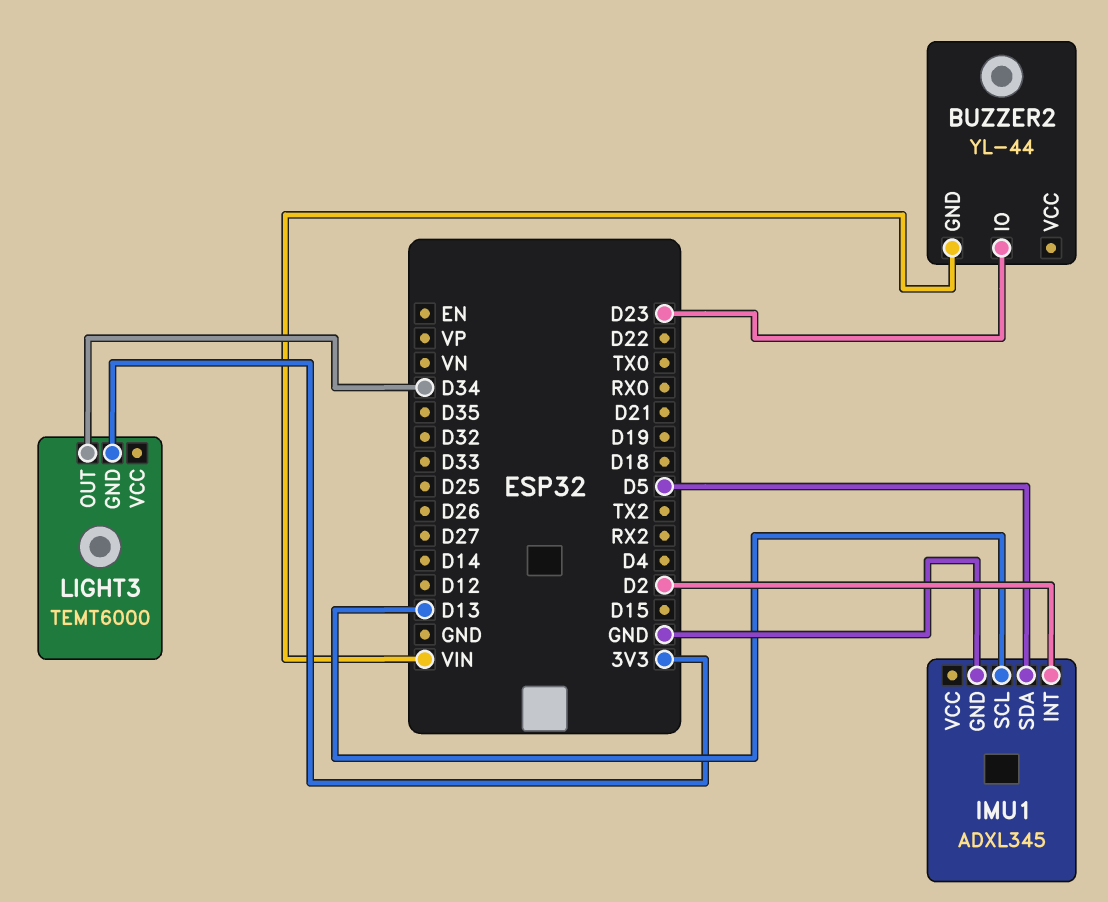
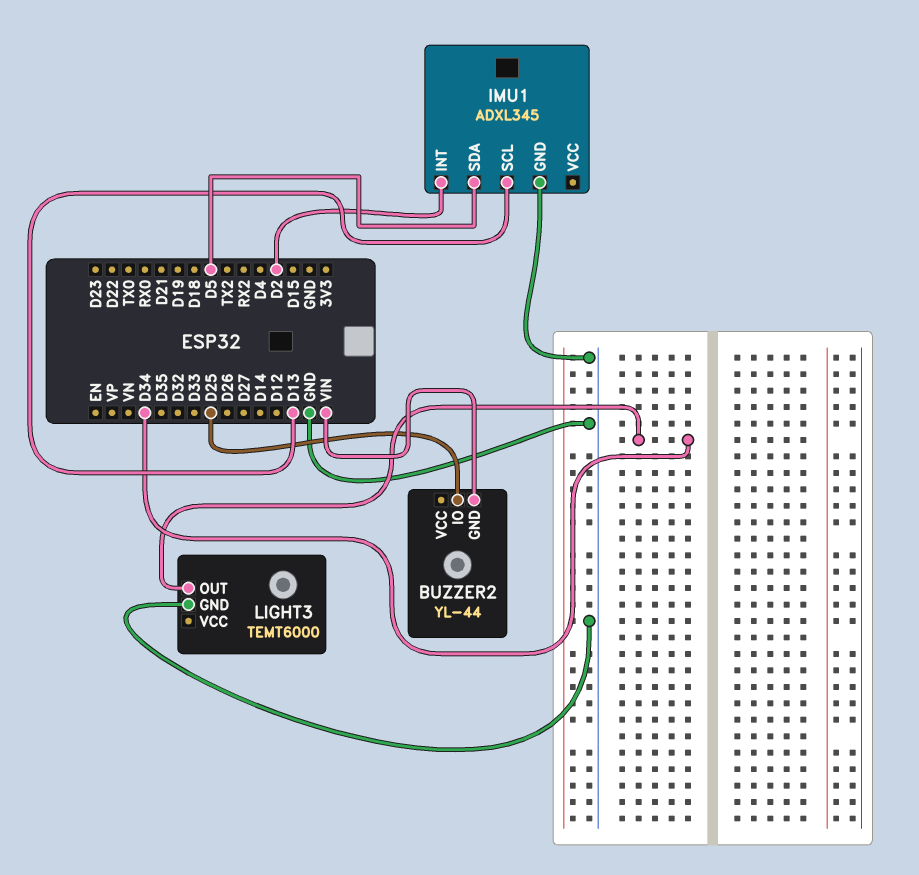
BUZZER2 pin IO: D23 -> D25
LIGHT3 pin GND: 3V3 -> GND

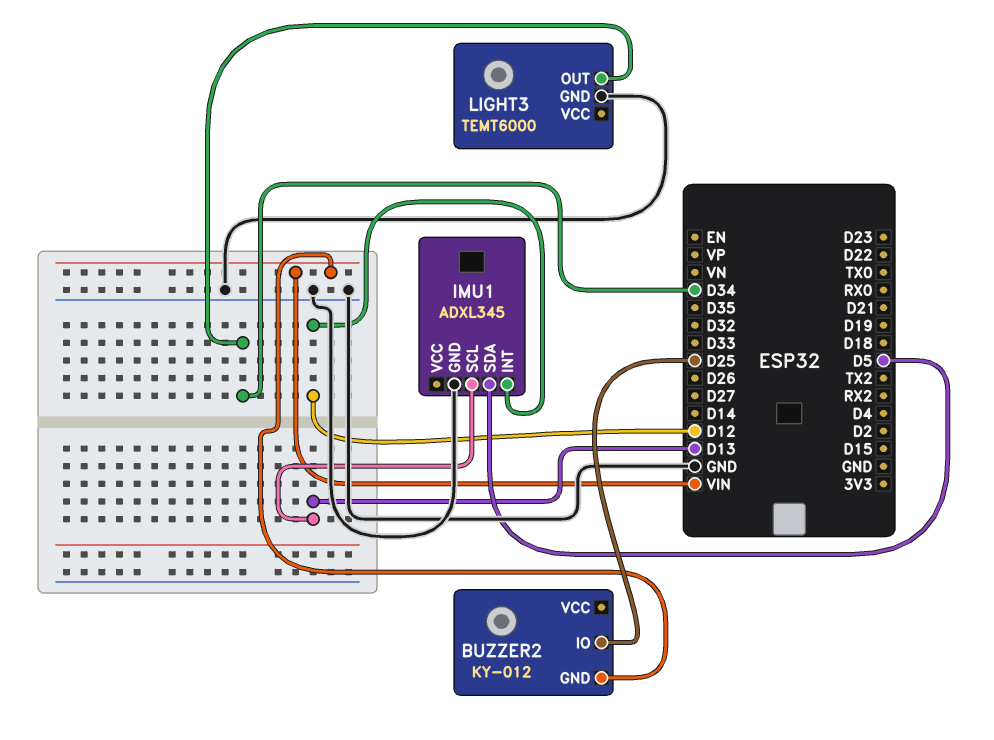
BUZZER2: YL-44 -> KY-012
IMU1 pin INT: D2 -> D12

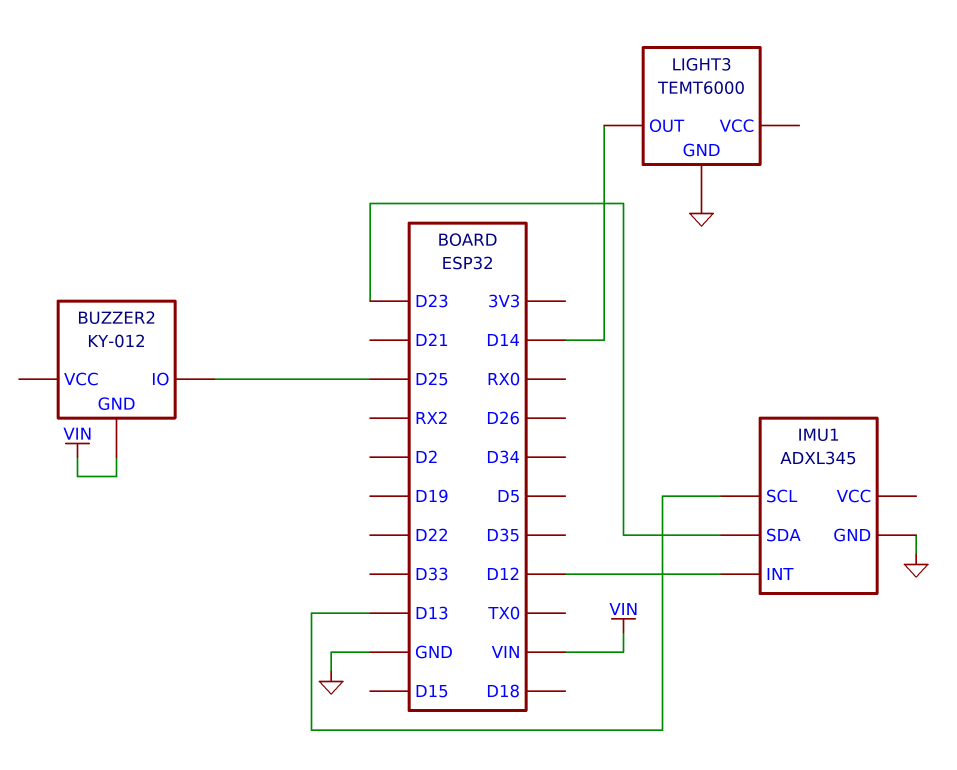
IMU1 pin SDA: D5 -> D23
LIGHT3 pin OUT: D34 -> D14

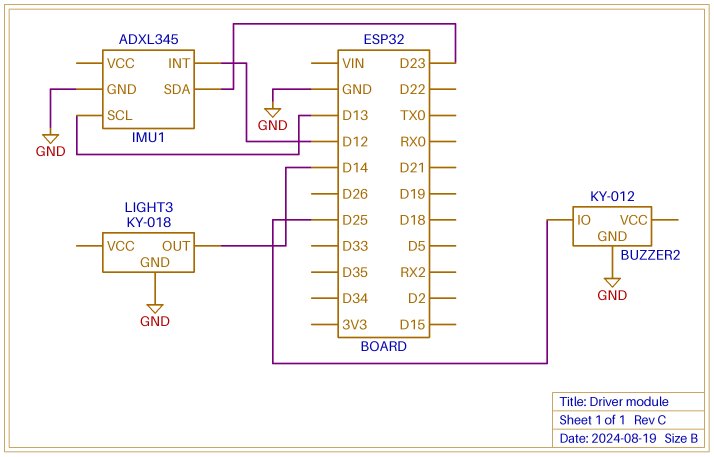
BUZZER2 pin GND: VIN -> GND
LIGHT3: TEMT6000 -> KY-018

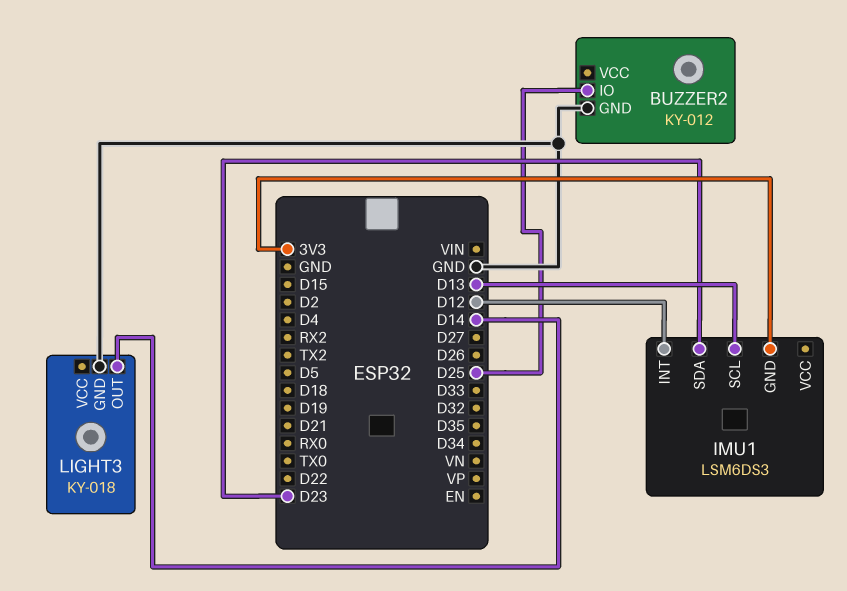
IMU1: ADXL345 -> LSM6DS3
IMU1 pin GND: GND -> 3V3

